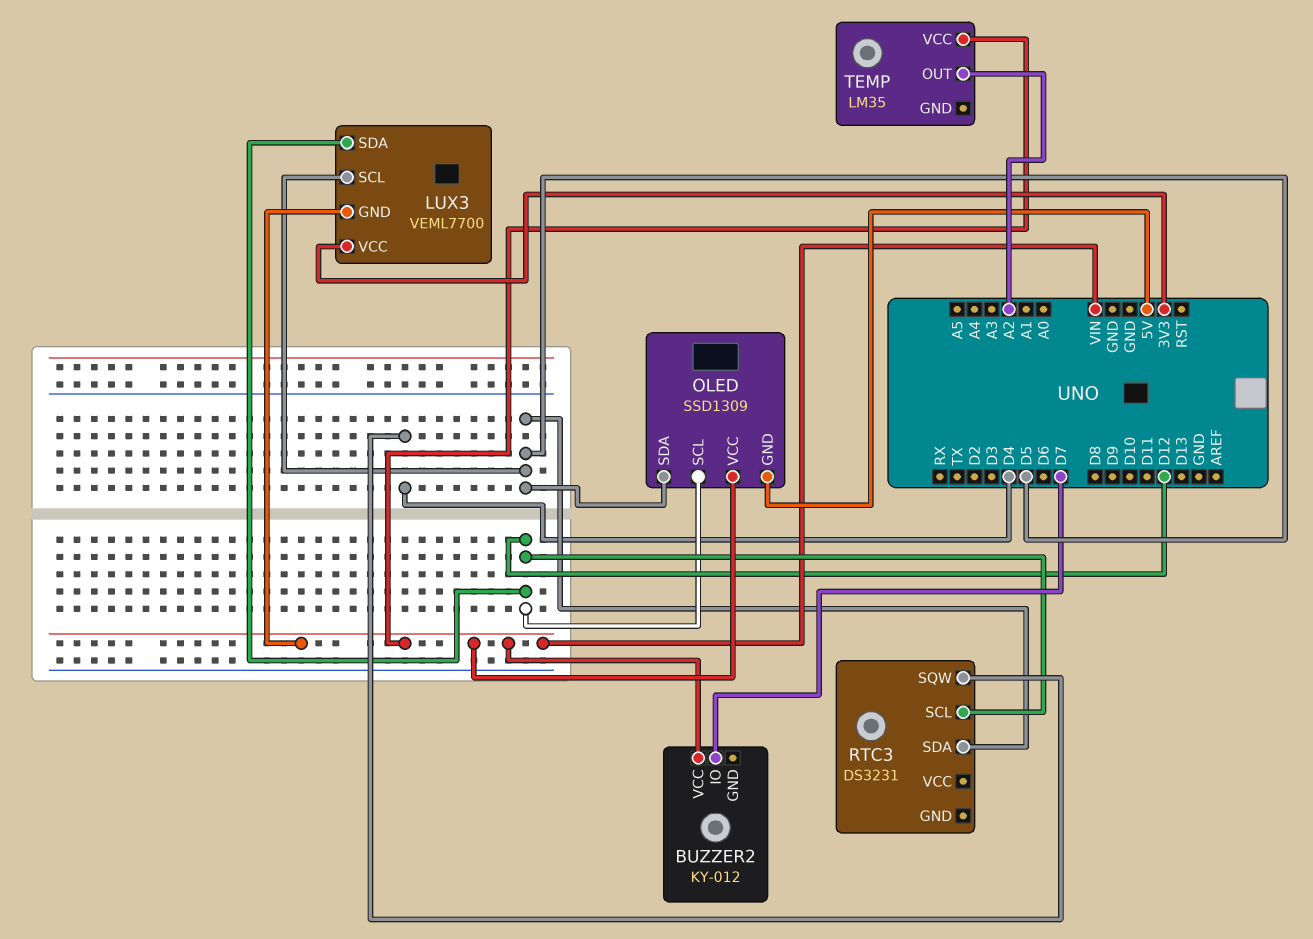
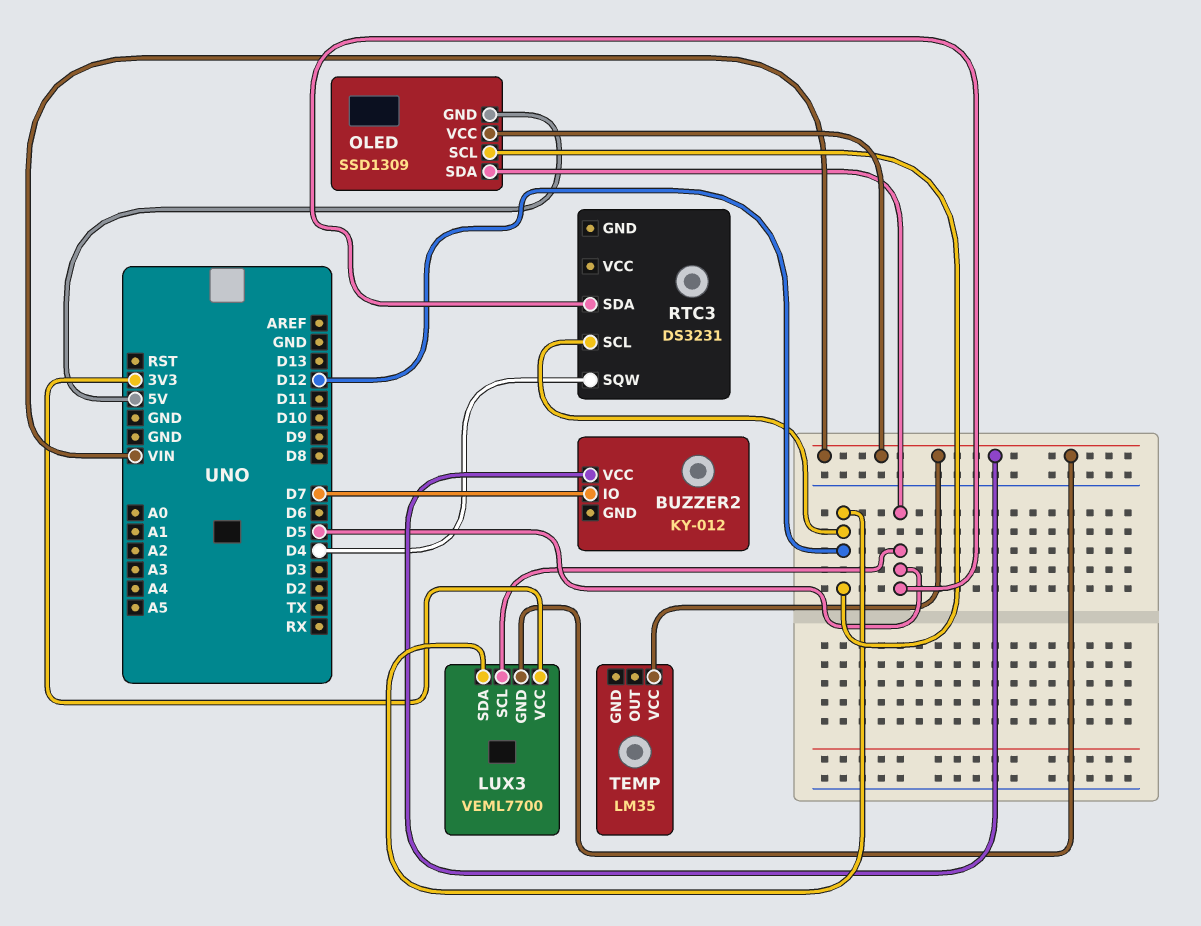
TEMP pin OUT: A2 -> none

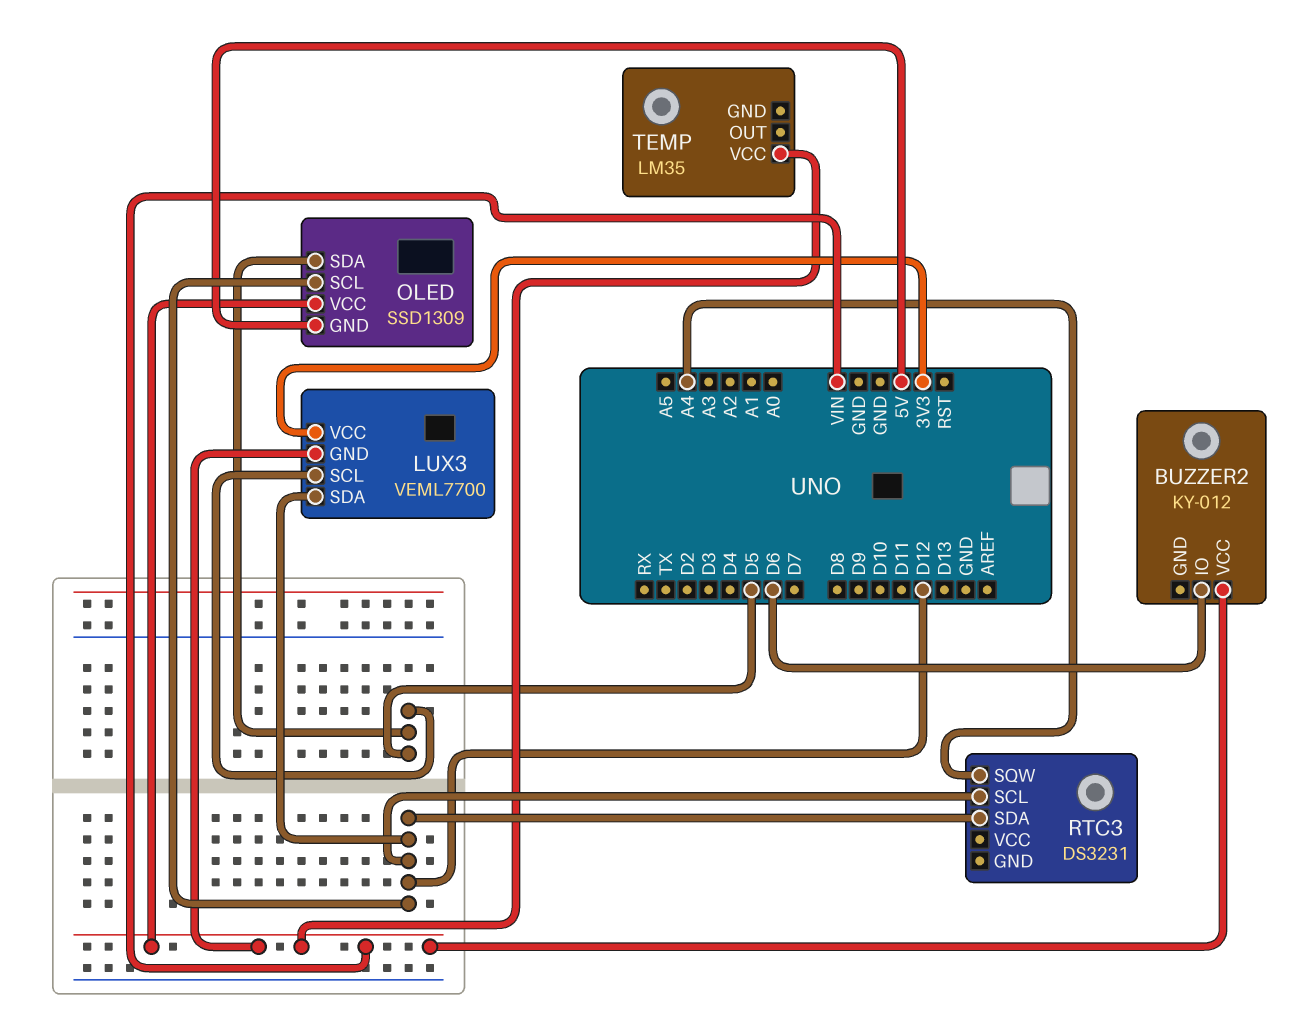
BUZZER2 pin IO: D7 -> D6
RTC3 pin SDA: D5 -> D12
RTC3 pin SQW: D4 -> A4

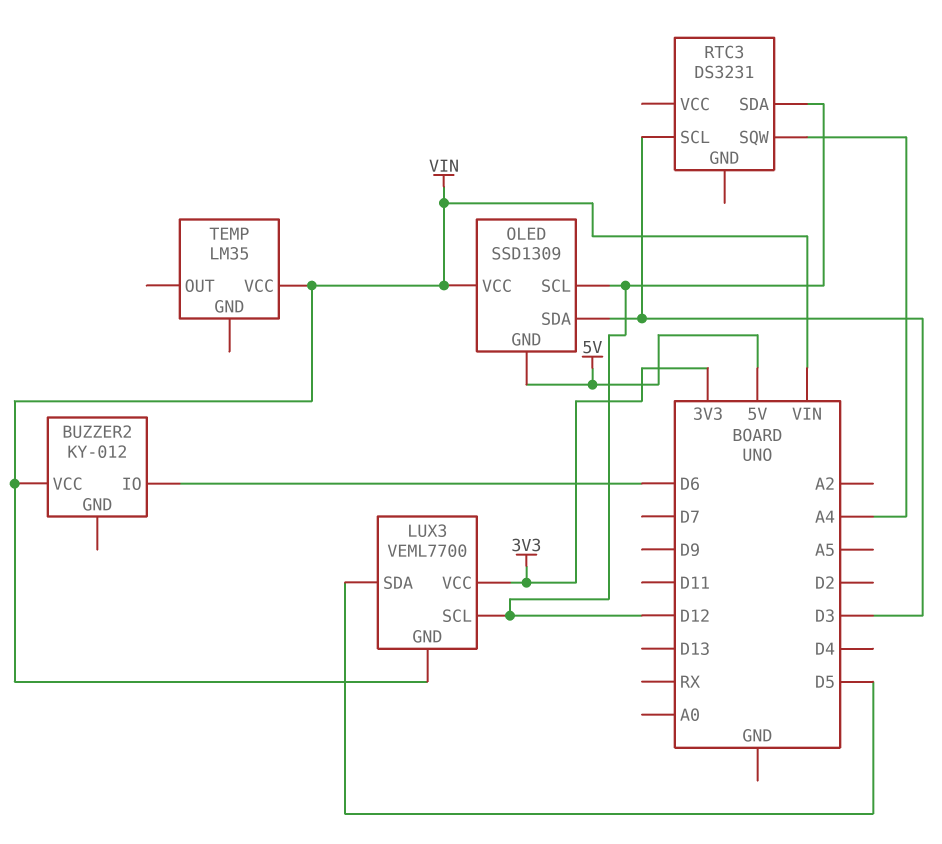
LUX3 pin SCL: D5 -> D12
LUX3 pin SDA: D12 -> D5
OLED pin SDA: D5 -> D3
RTC3 pin SCL: D12 -> D3

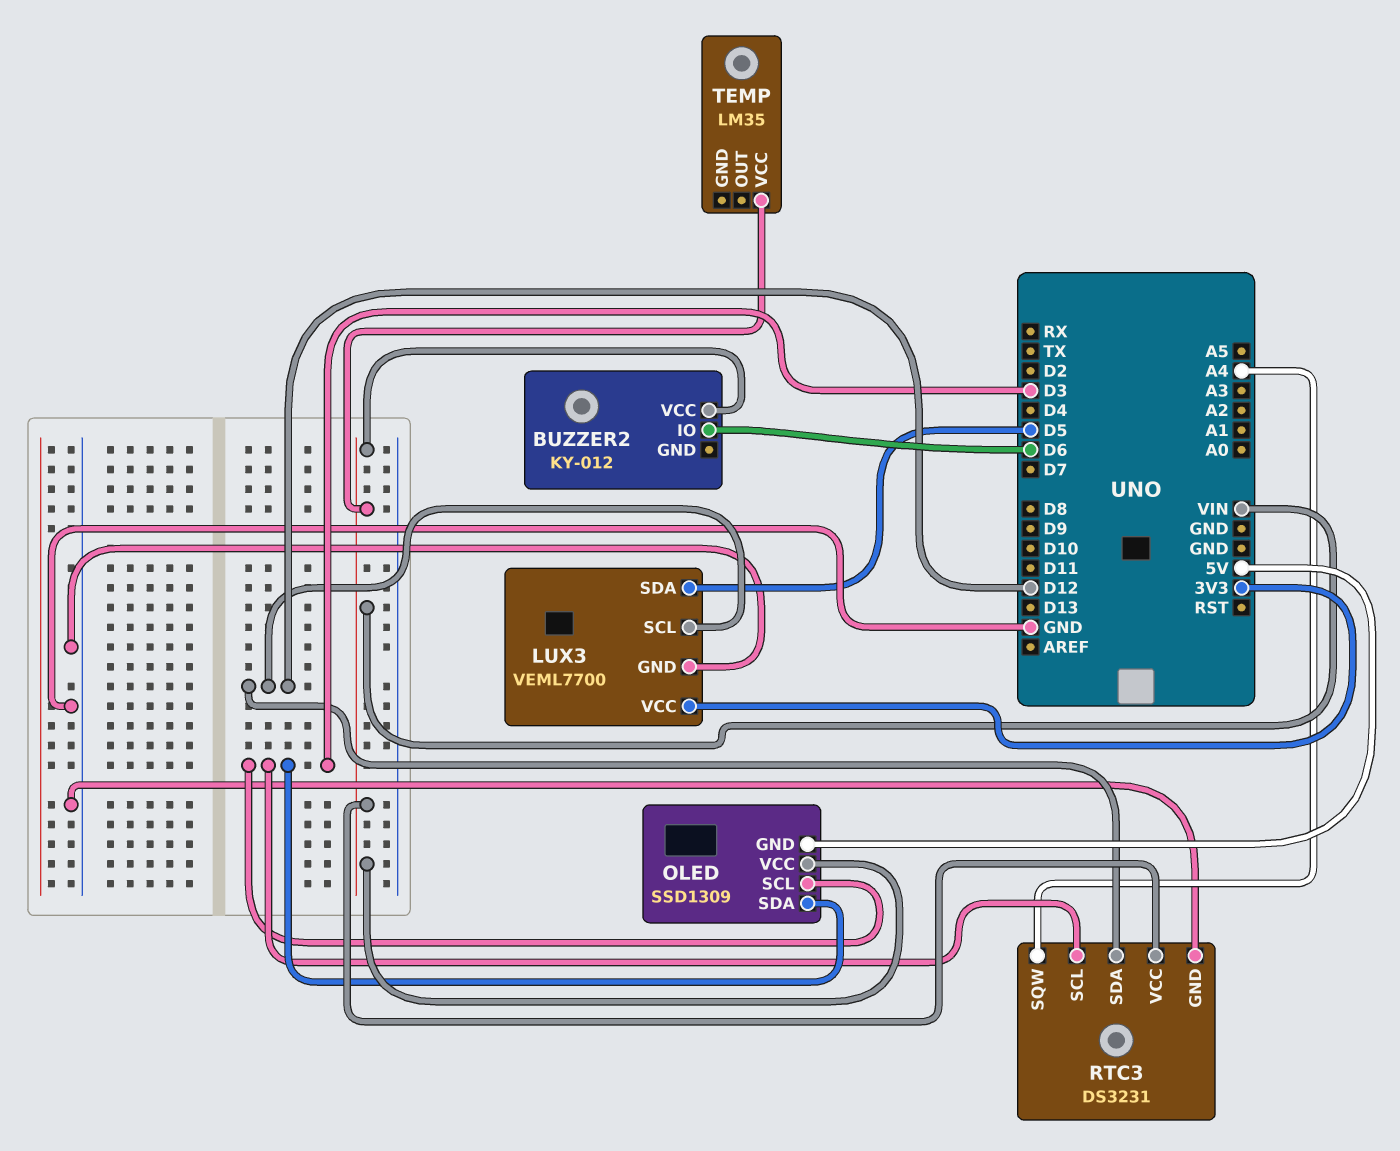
LUX3 pin GND: VIN -> GND
OLED pin SCL: D12 -> D3
RTC3 pin GND: none -> GND
RTC3 pin VCC: none -> VIN

